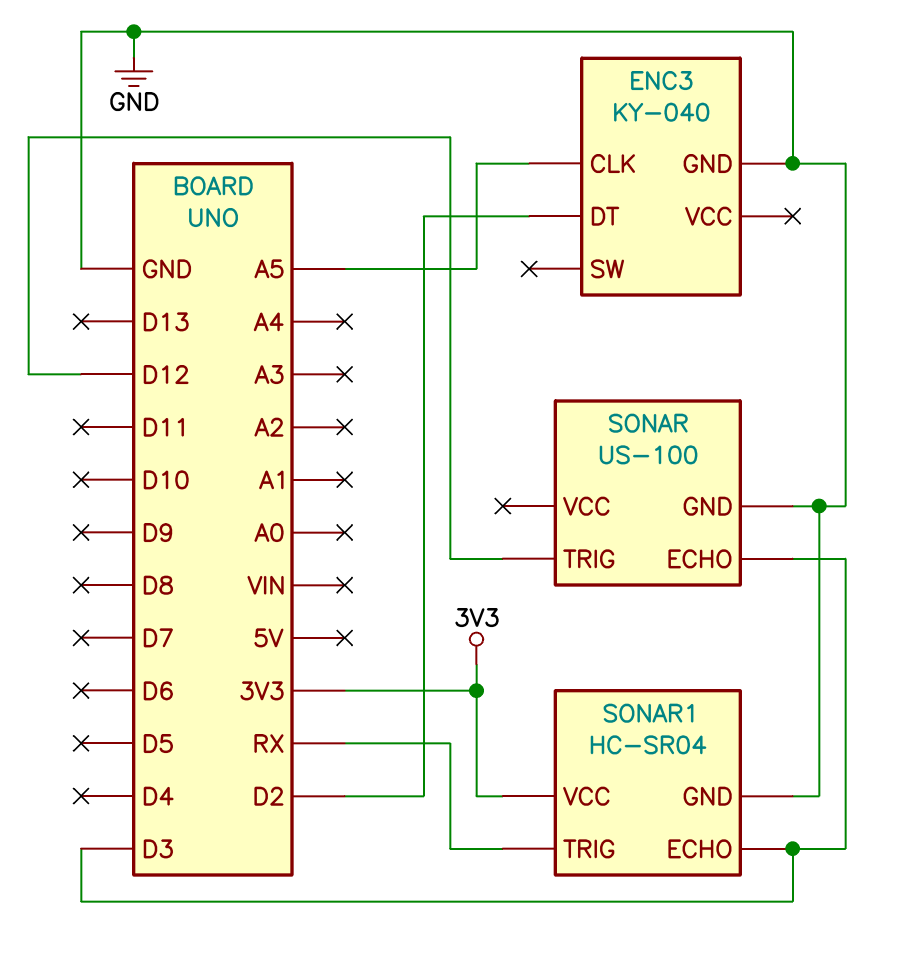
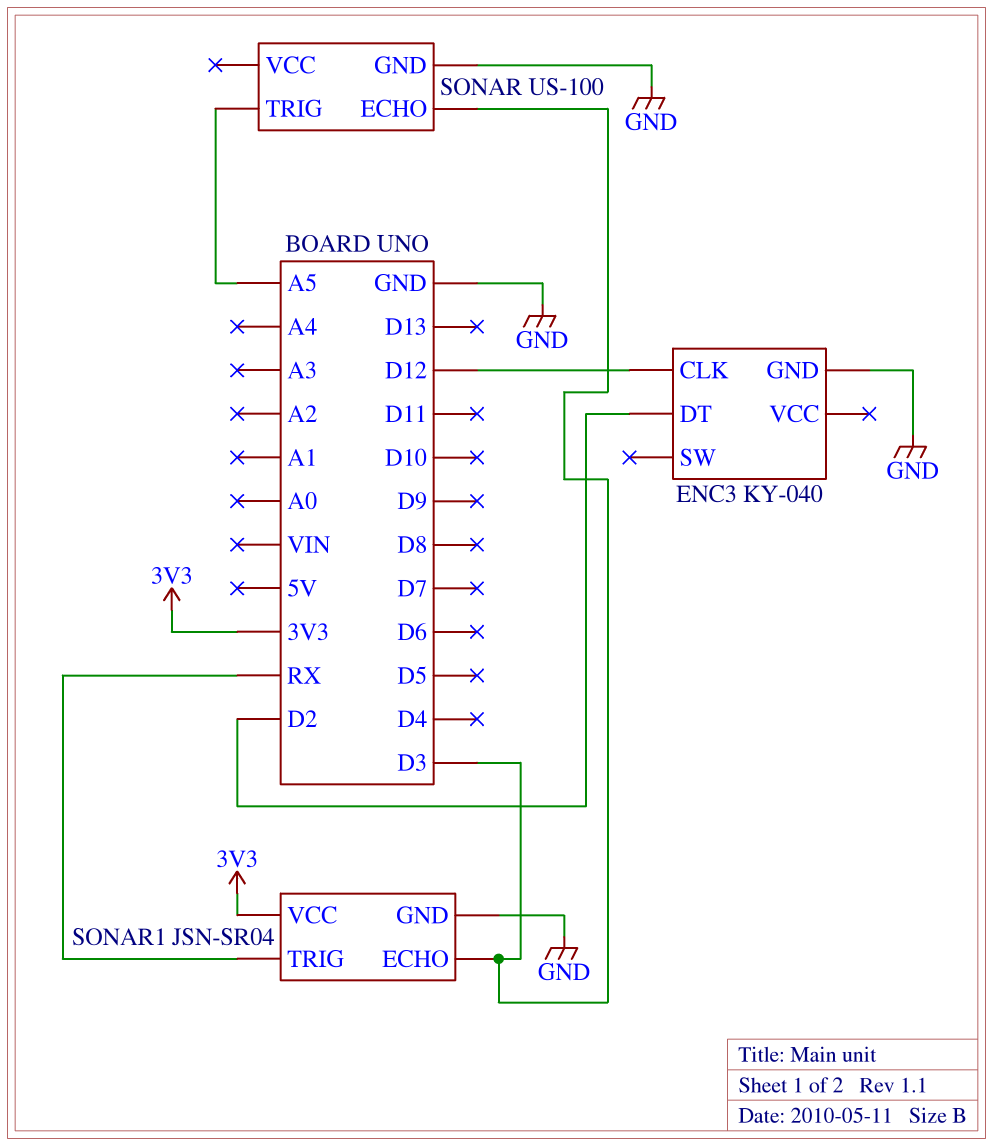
ENC3 pin CLK: A5 -> D12
SONAR pin TRIG: D12 -> A5
SONAR1: HC-SR04 -> JSN-SR04

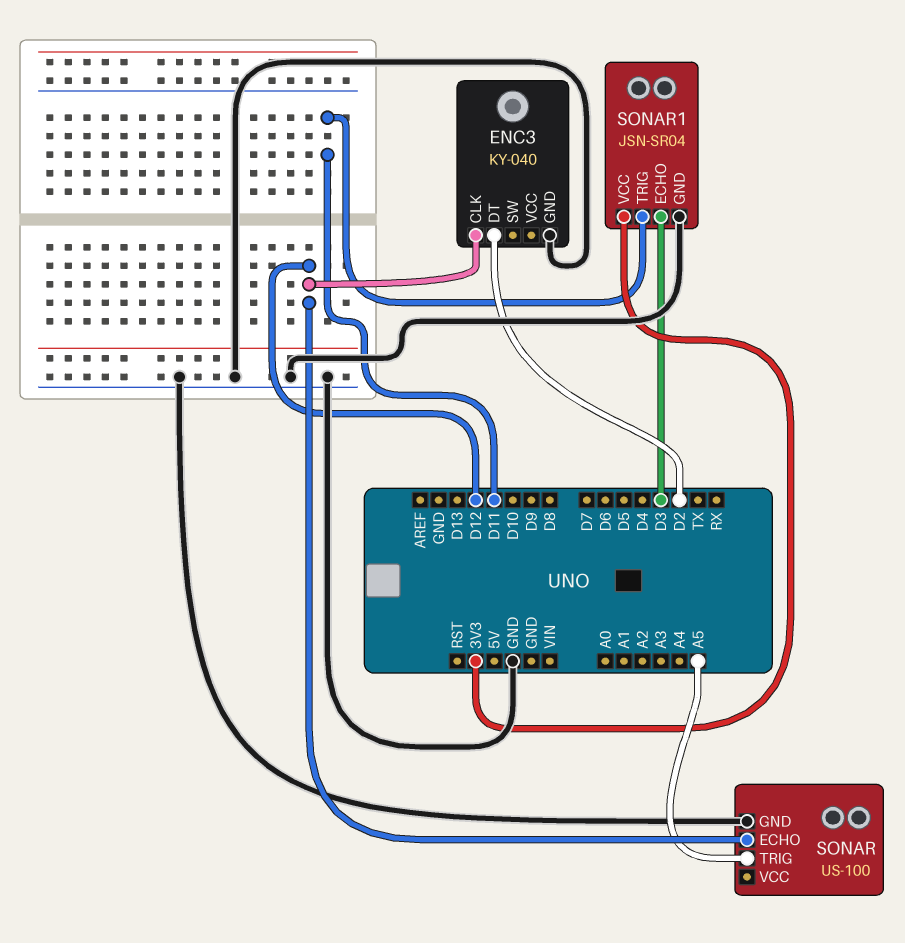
SONAR pin ECHO: D3 -> D12
SONAR1 pin TRIG: RX -> D11

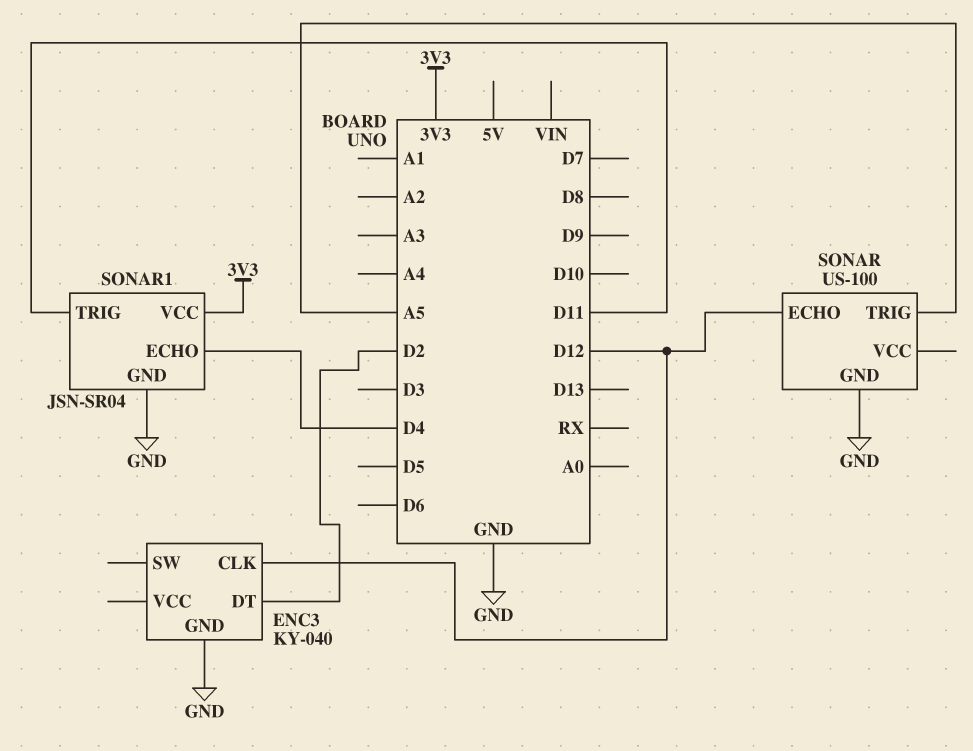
SONAR1 pin ECHO: D3 -> D4

